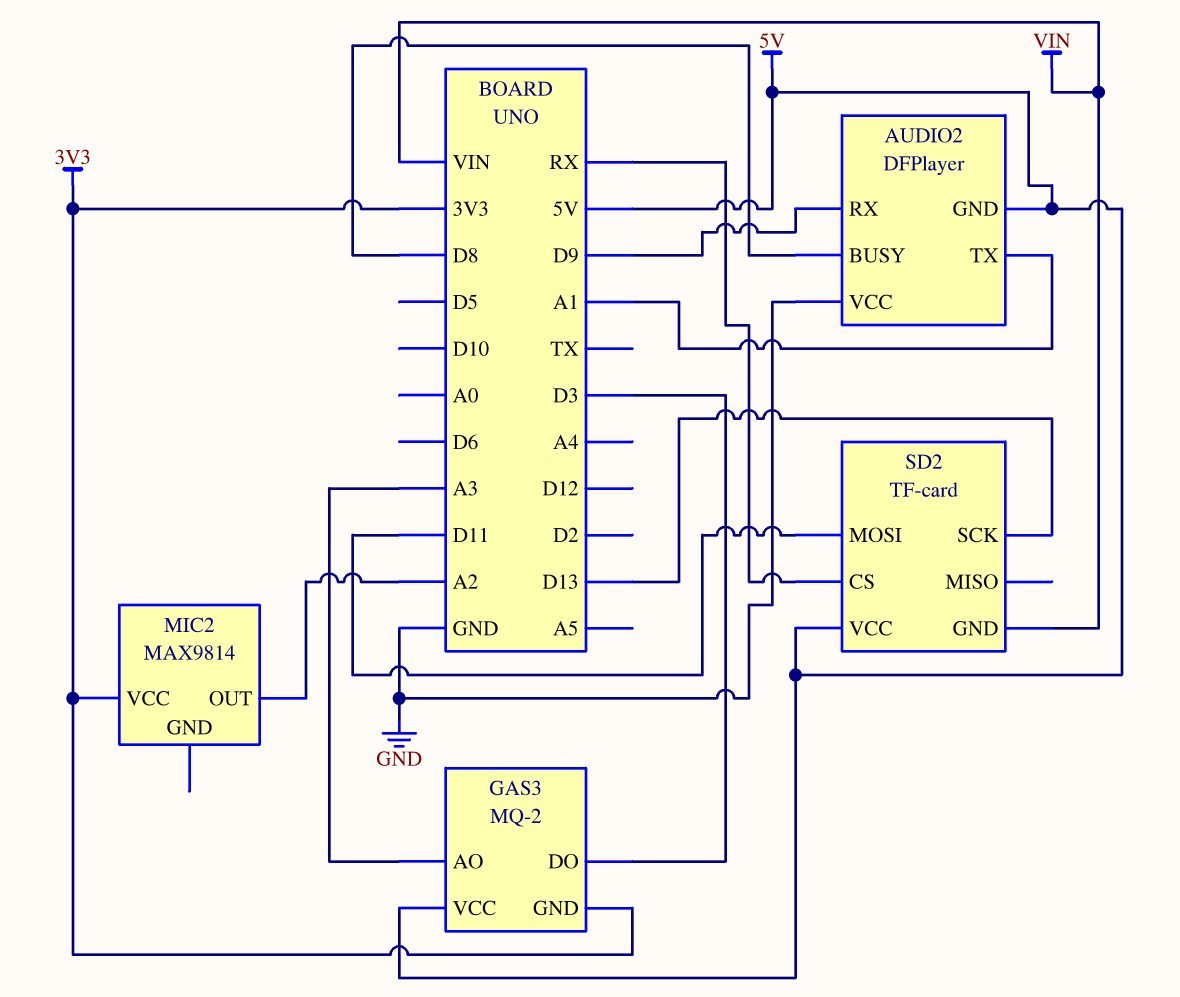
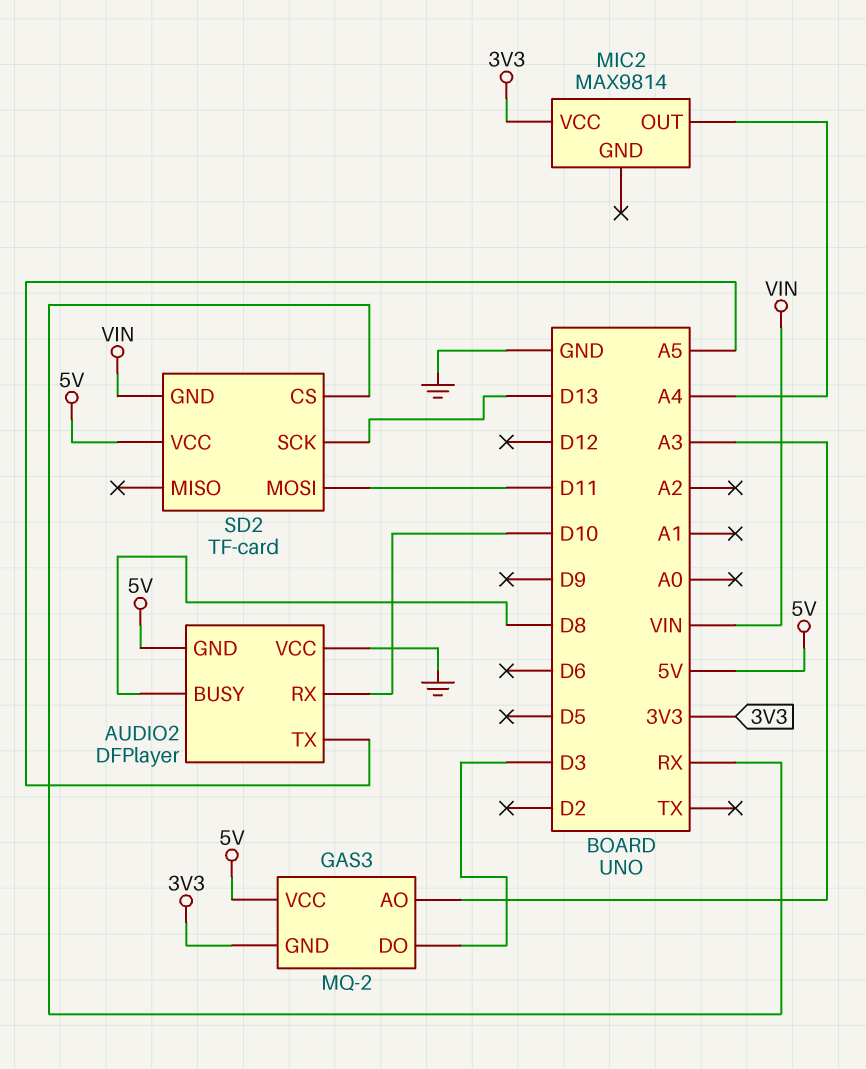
AUDIO2 pin RX: D9 -> D10
AUDIO2 pin TX: A1 -> A5
MIC2 pin OUT: A2 -> A4

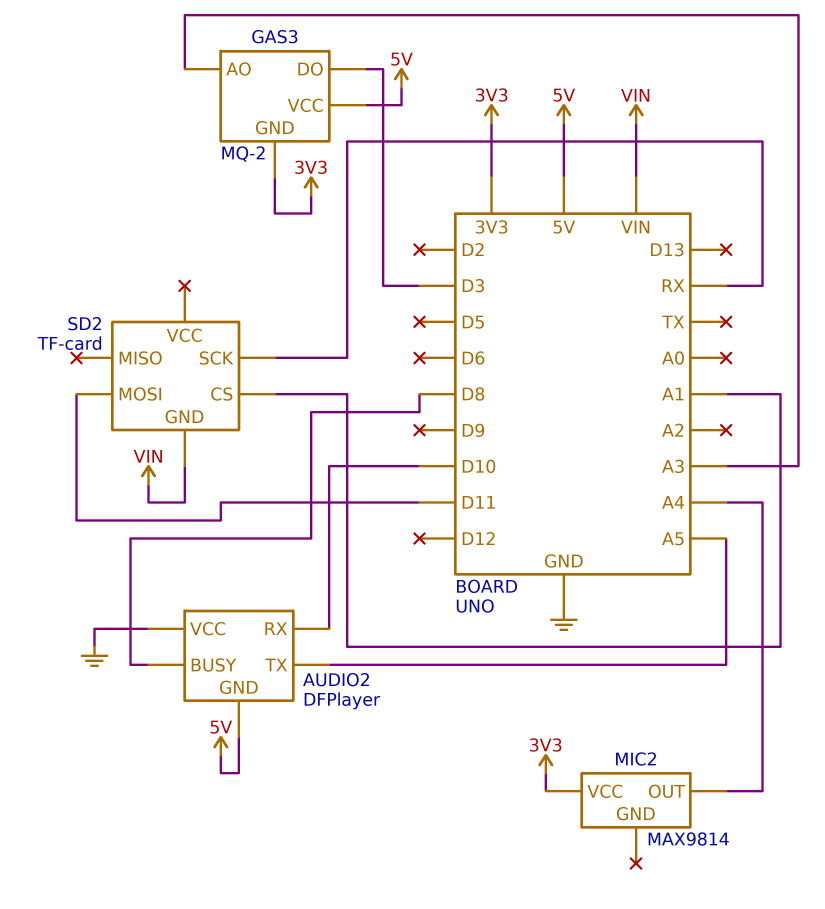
SD2 pin CS: RX -> A1
SD2 pin SCK: D13 -> RX
SD2 pin VCC: 5V -> none

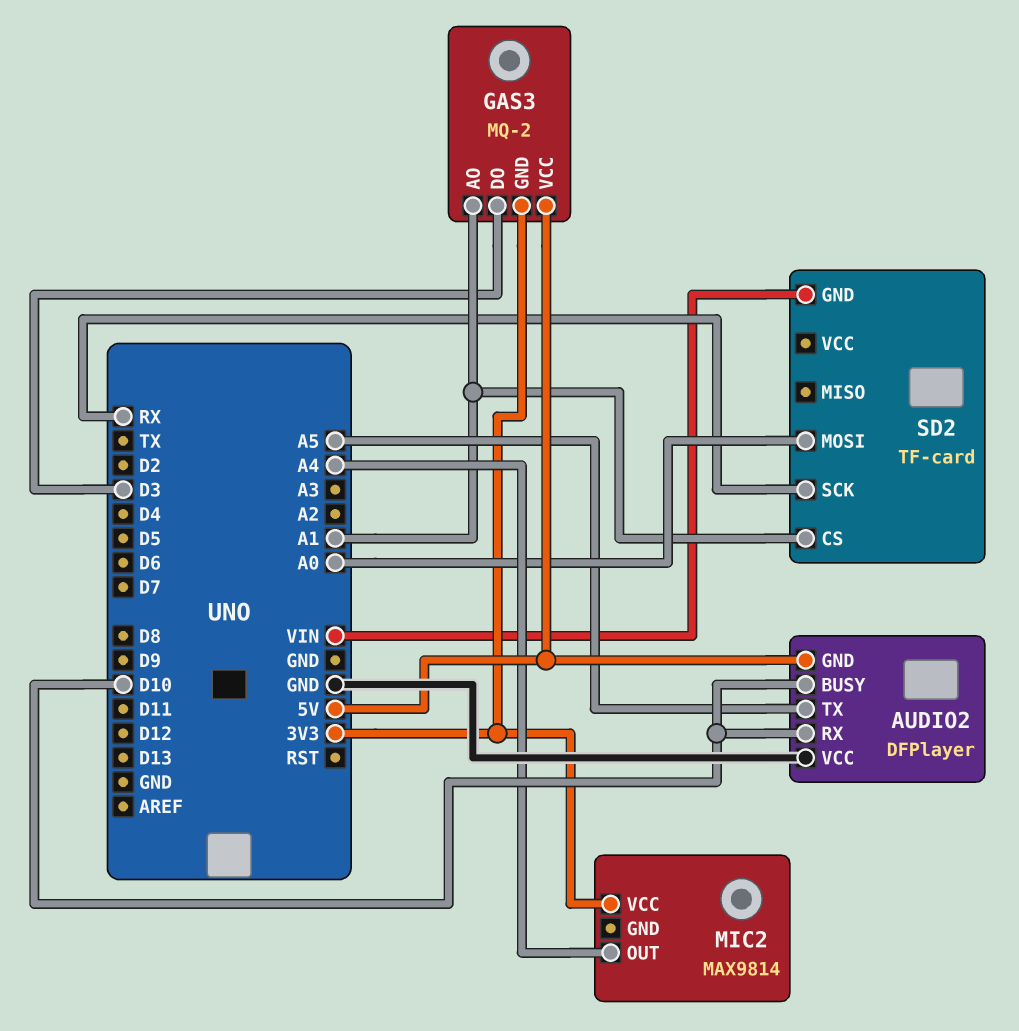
AUDIO2 pin BUSY: D8 -> D10
GAS3 pin AO: A3 -> A1
SD2 pin MOSI: D11 -> A0

